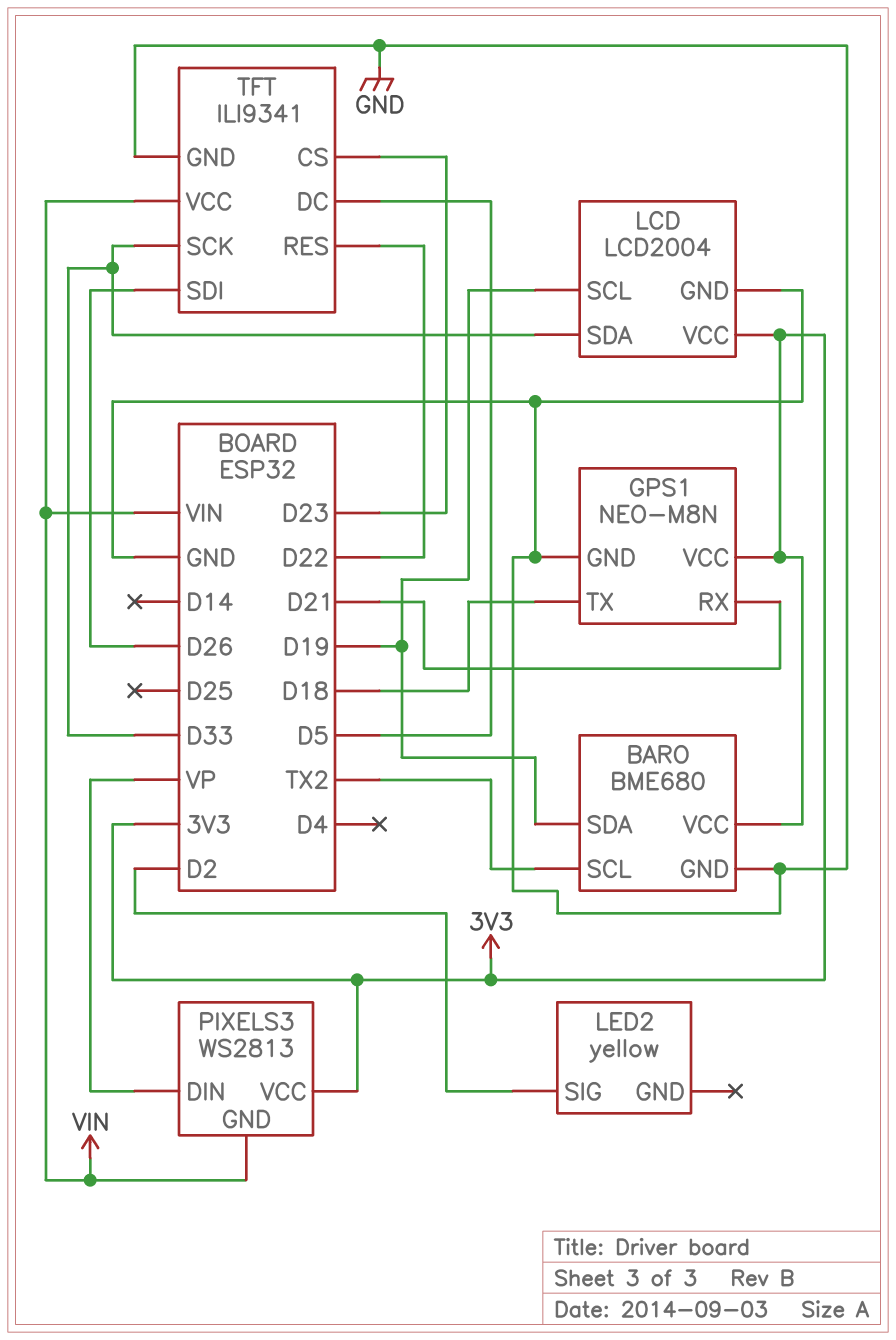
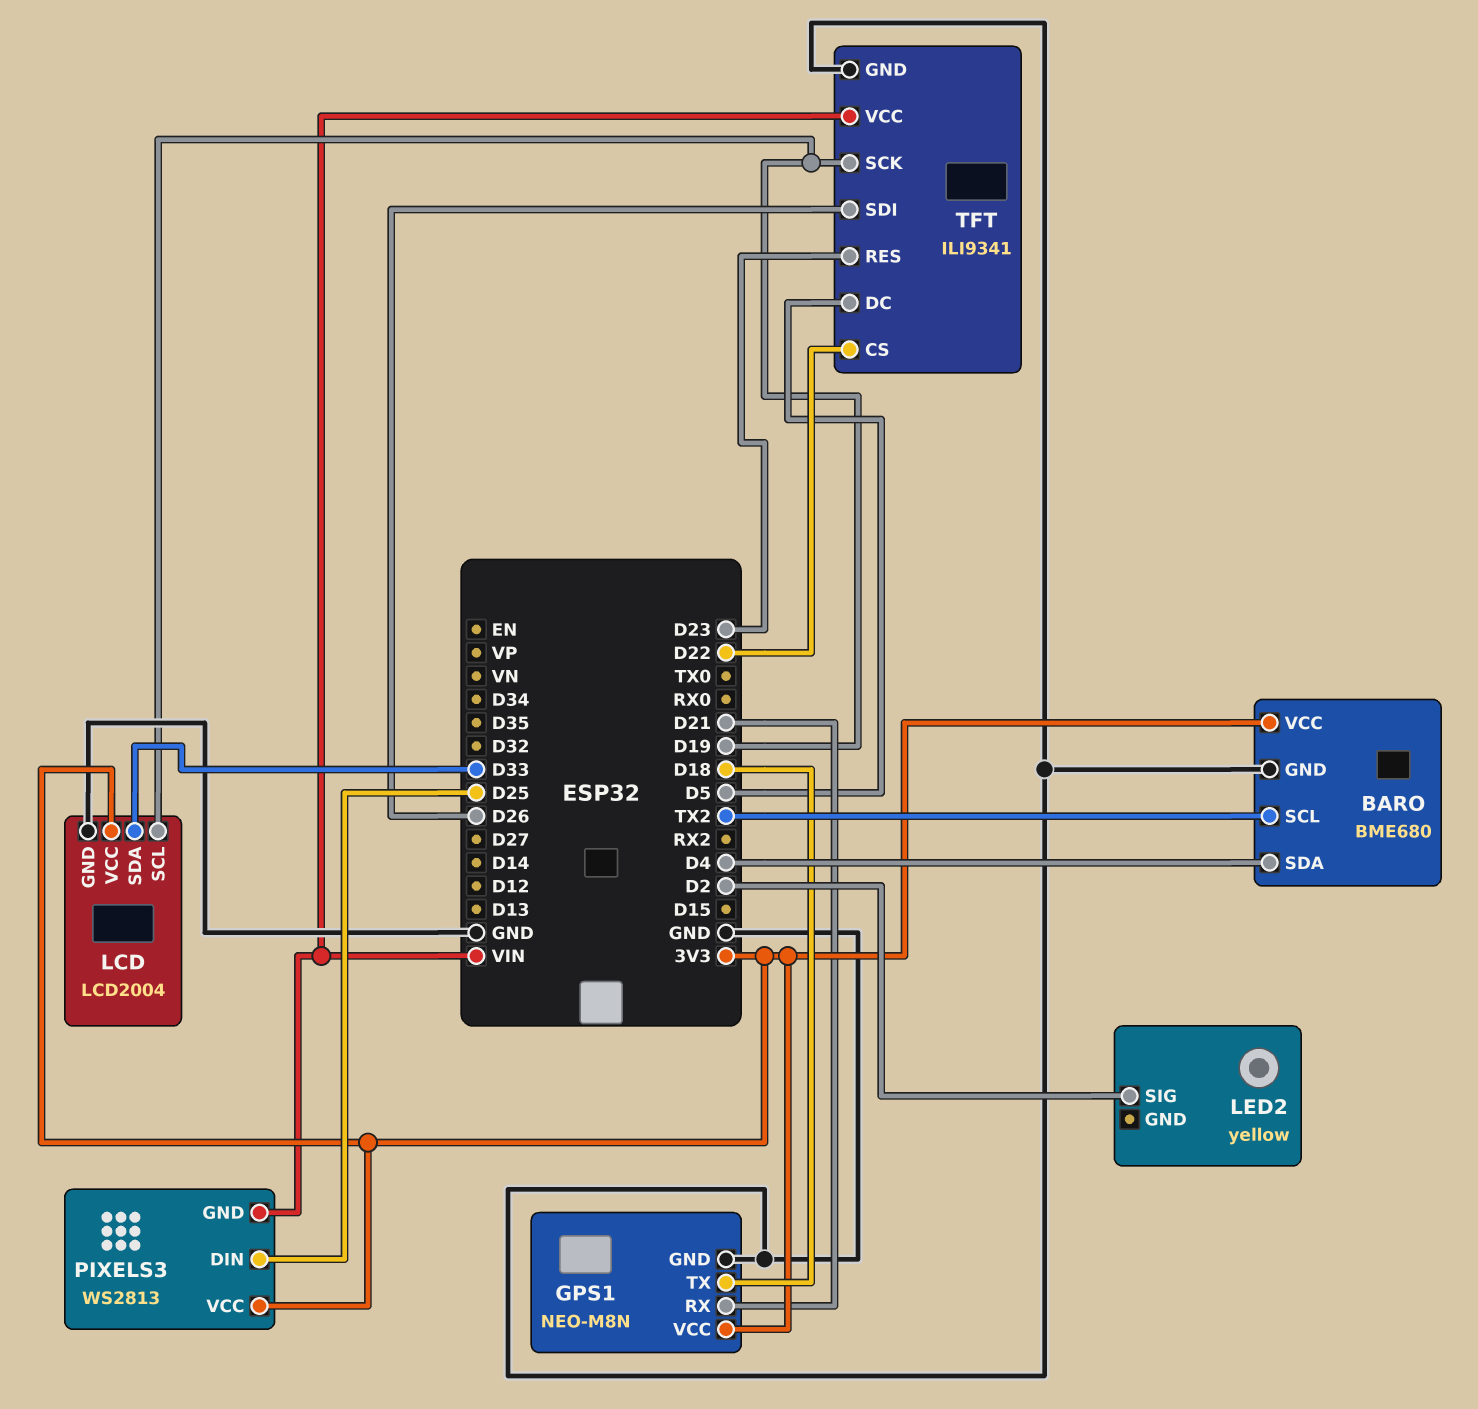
BARO pin SDA: D19 -> D4
PIXELS3 pin DIN: VP -> D25
TFT pin CS: D23 -> D22
TFT pin RES: D22 -> D23
TFT pin SCK: D33 -> D19

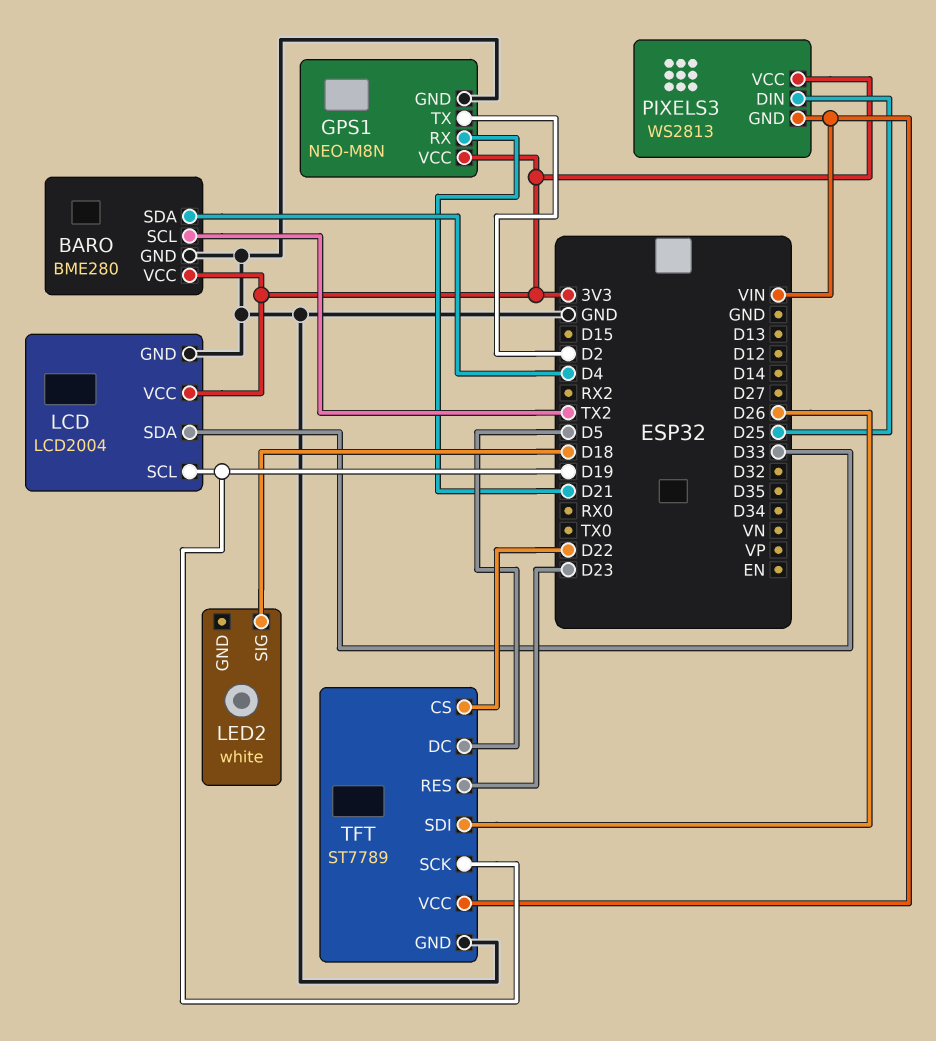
BARO: BME680 -> BME280
GPS1 pin TX: D18 -> D2
LED2: yellow -> white
LED2 pin SIG: D2 -> D18
TFT: ILI9341 -> ST7789

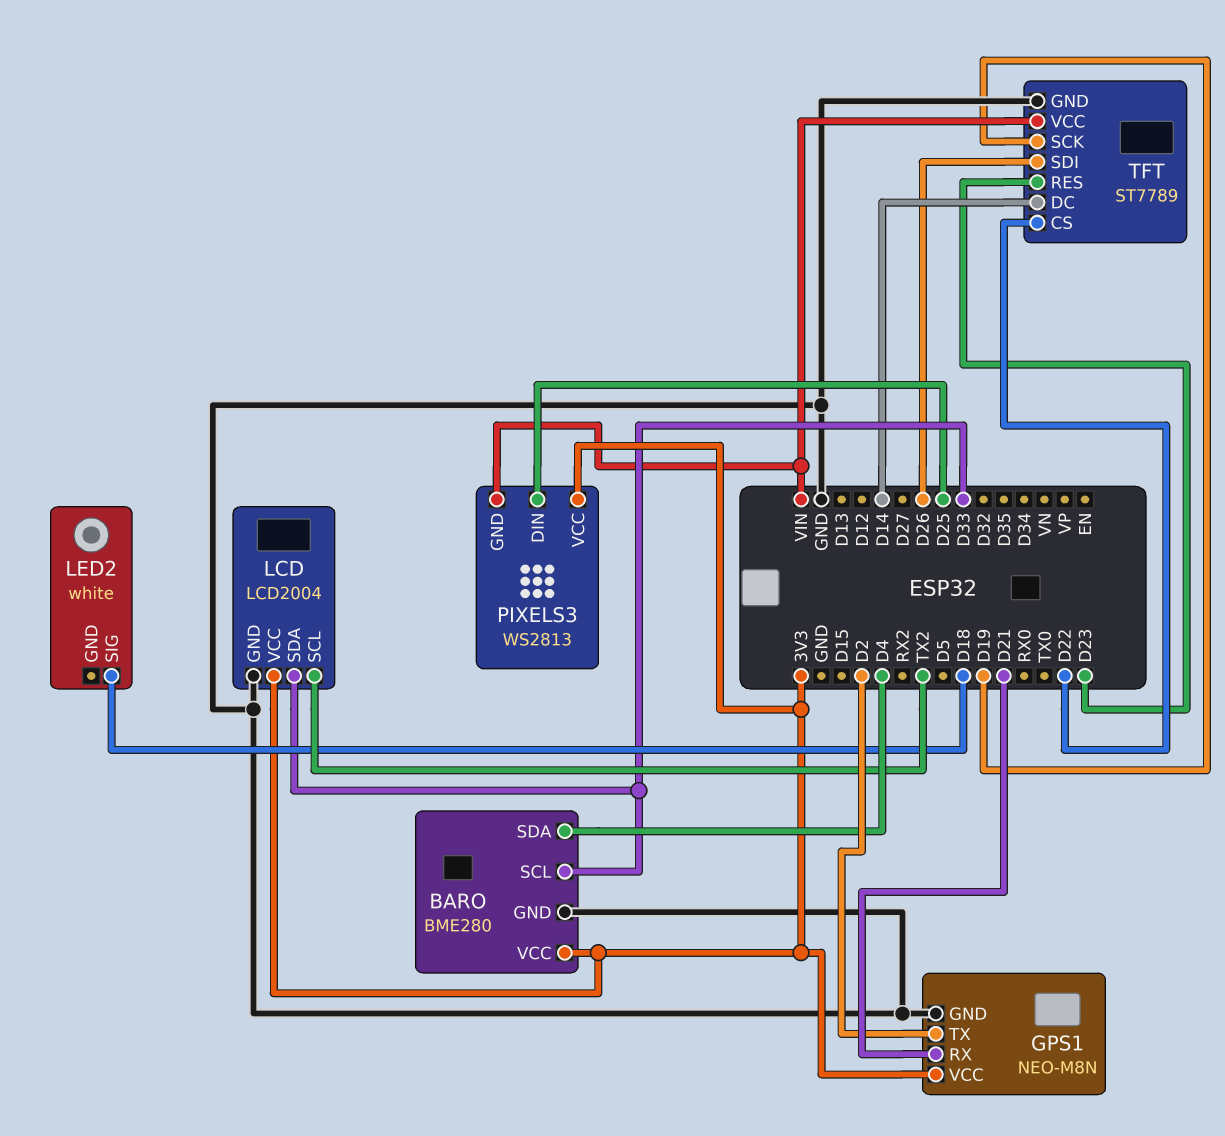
BARO pin SCL: TX2 -> D33
LCD pin SCL: D19 -> TX2
TFT pin DC: D5 -> D14

